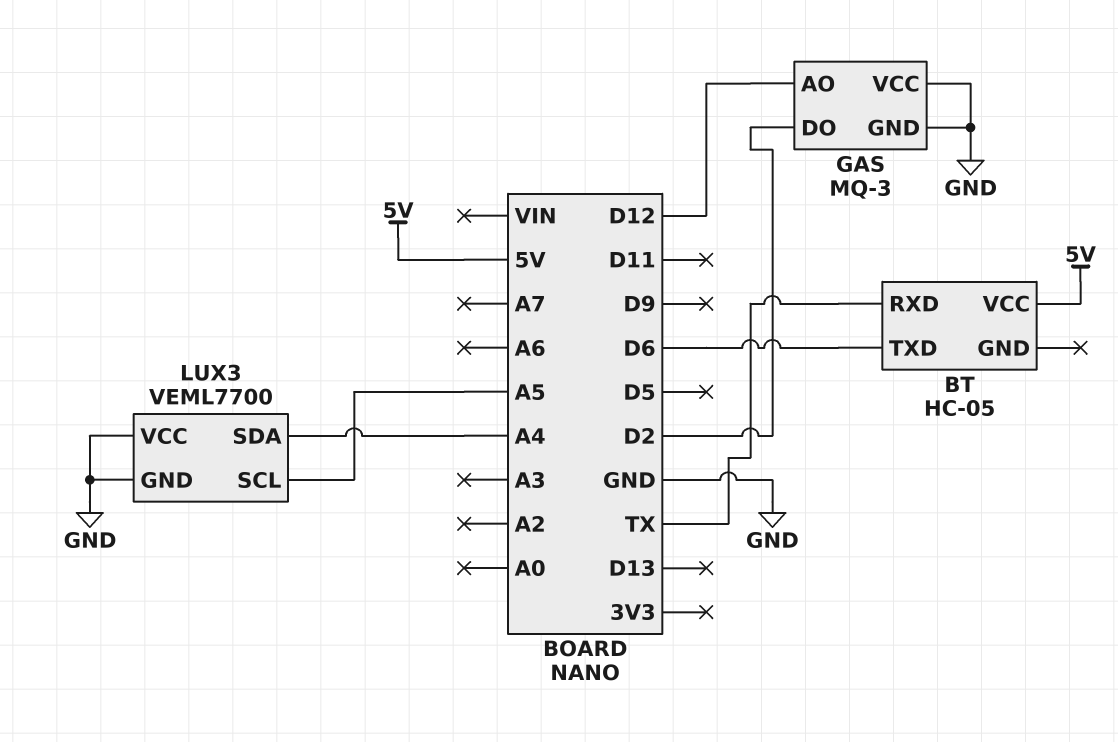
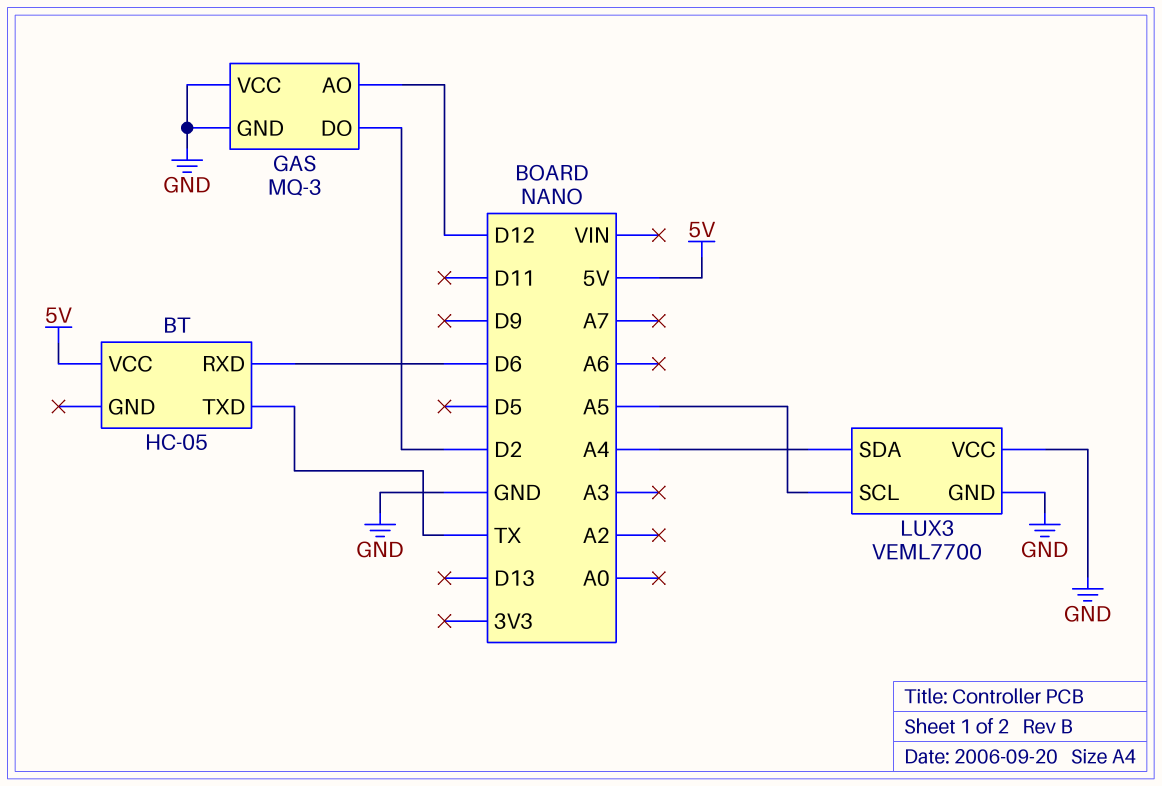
BT pin RXD: TX -> D6
BT pin TXD: D6 -> TX

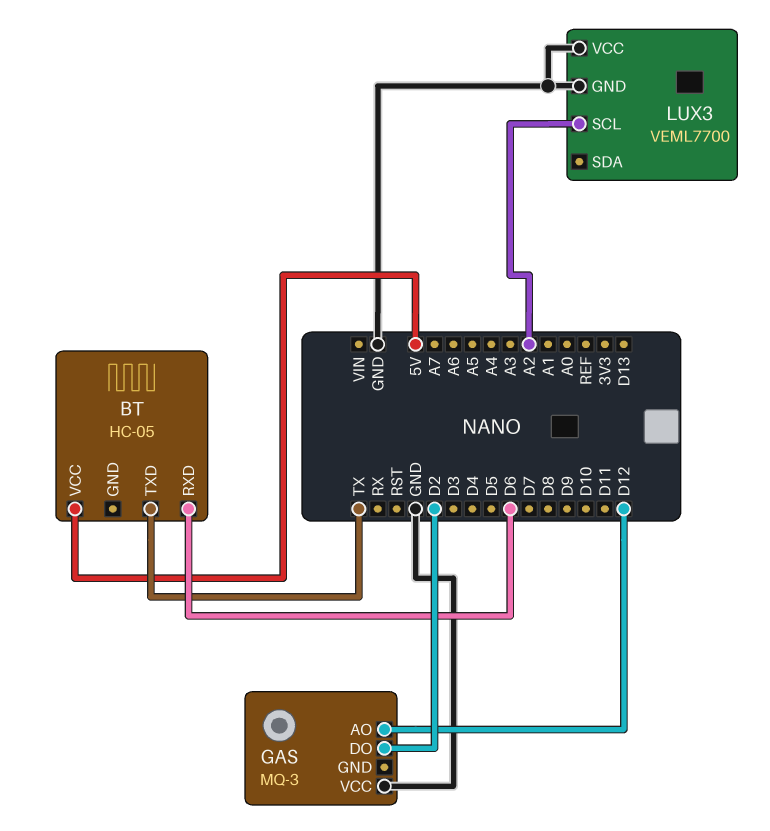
GAS pin GND: GND -> none
LUX3 pin SCL: A5 -> A2
LUX3 pin SDA: A4 -> none

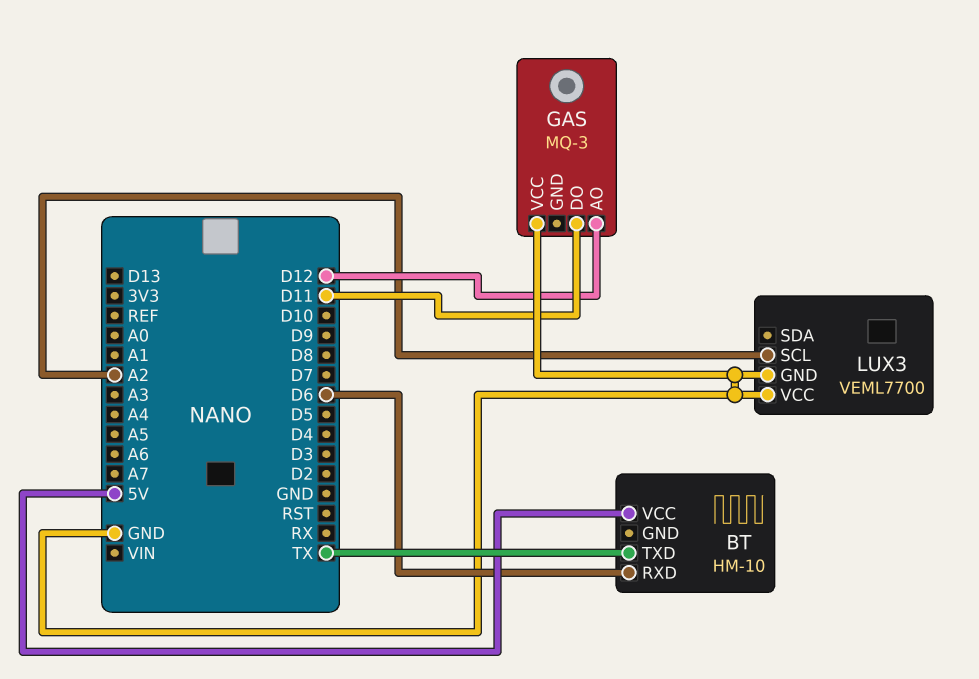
BT: HC-05 -> HM-10
GAS pin DO: D2 -> D11

